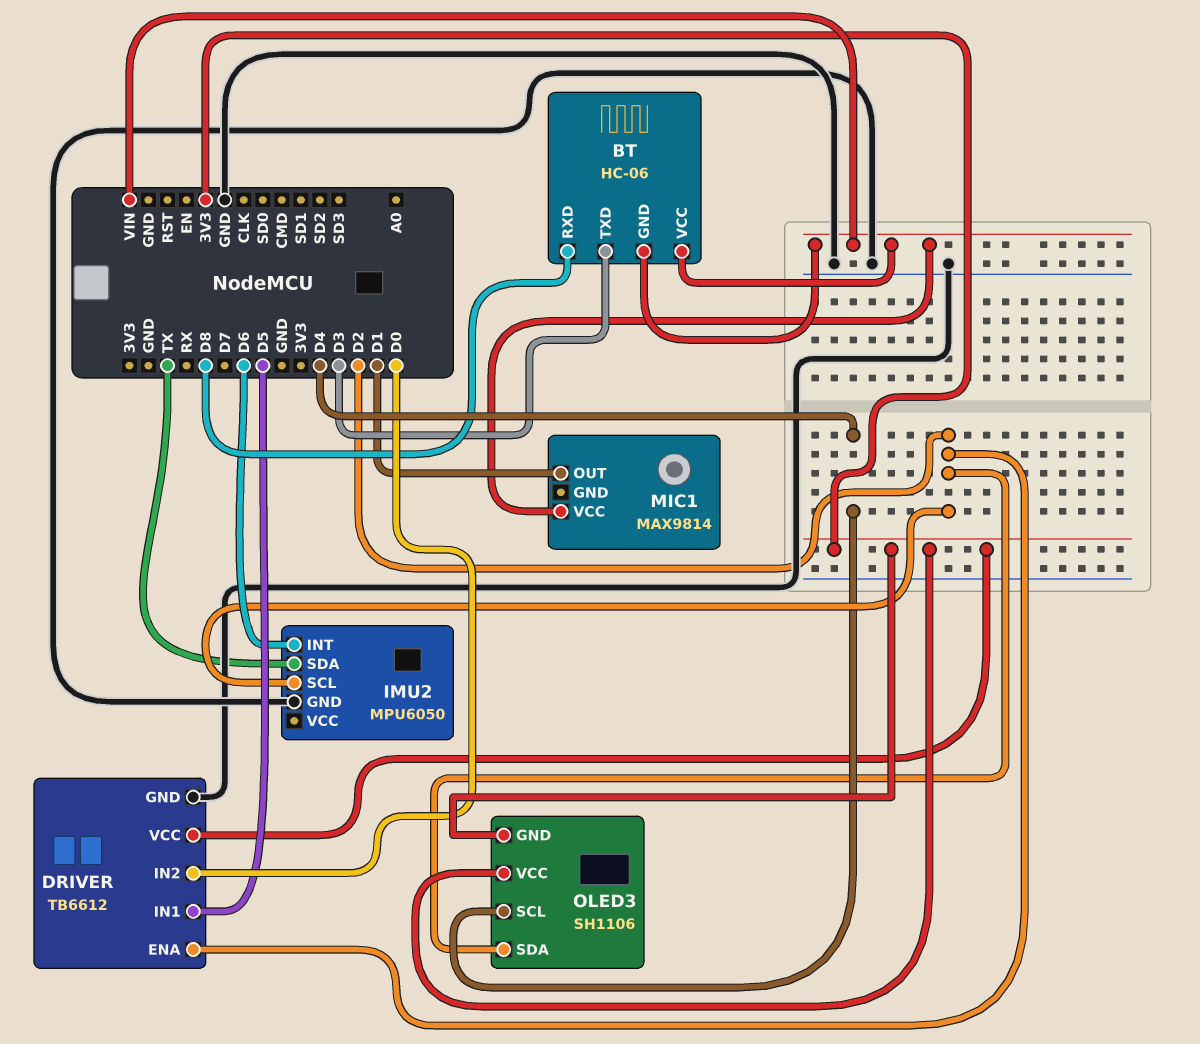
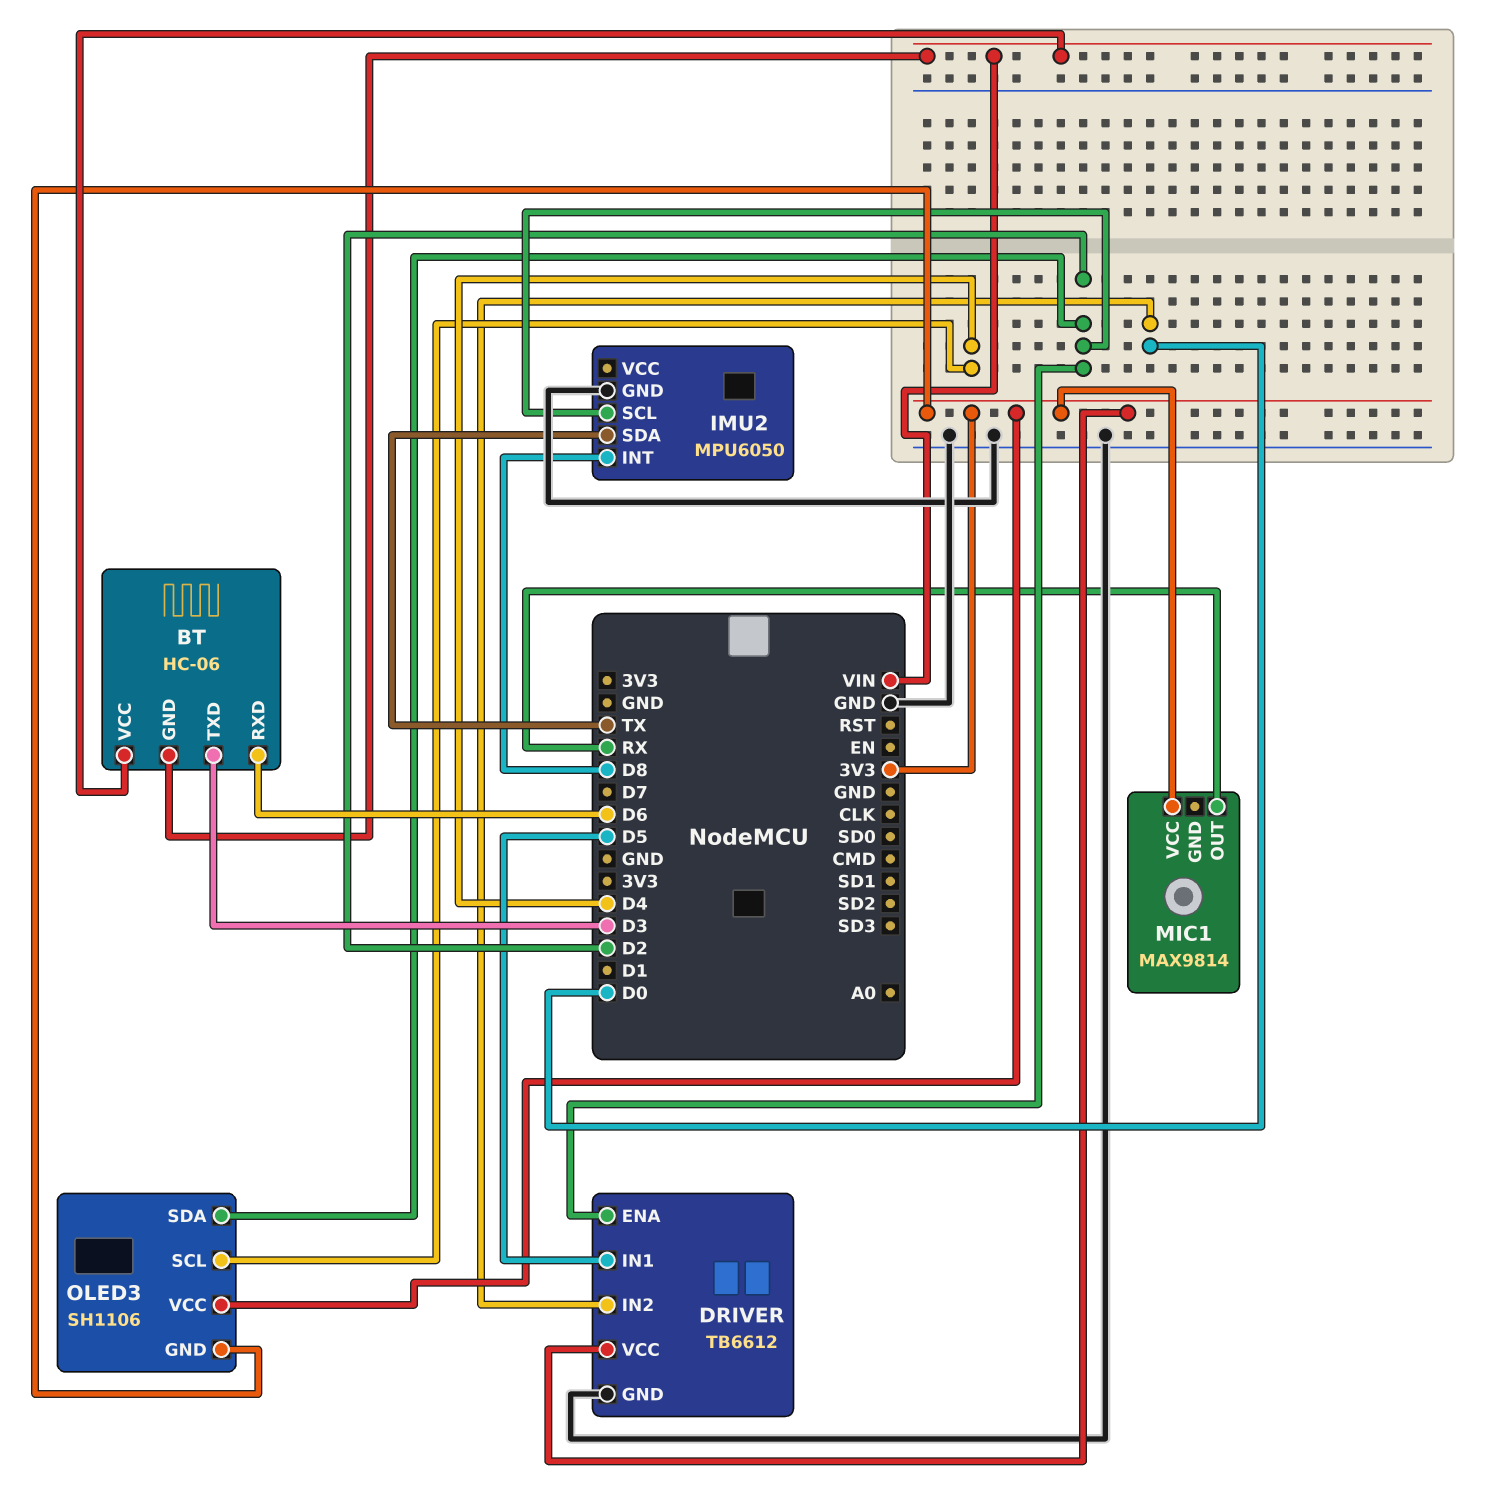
BT pin RXD: D8 -> D6
IMU2 pin INT: D6 -> D8
MIC1 pin OUT: D1 -> RX
MIC1 pin VCC: VIN -> 3V3

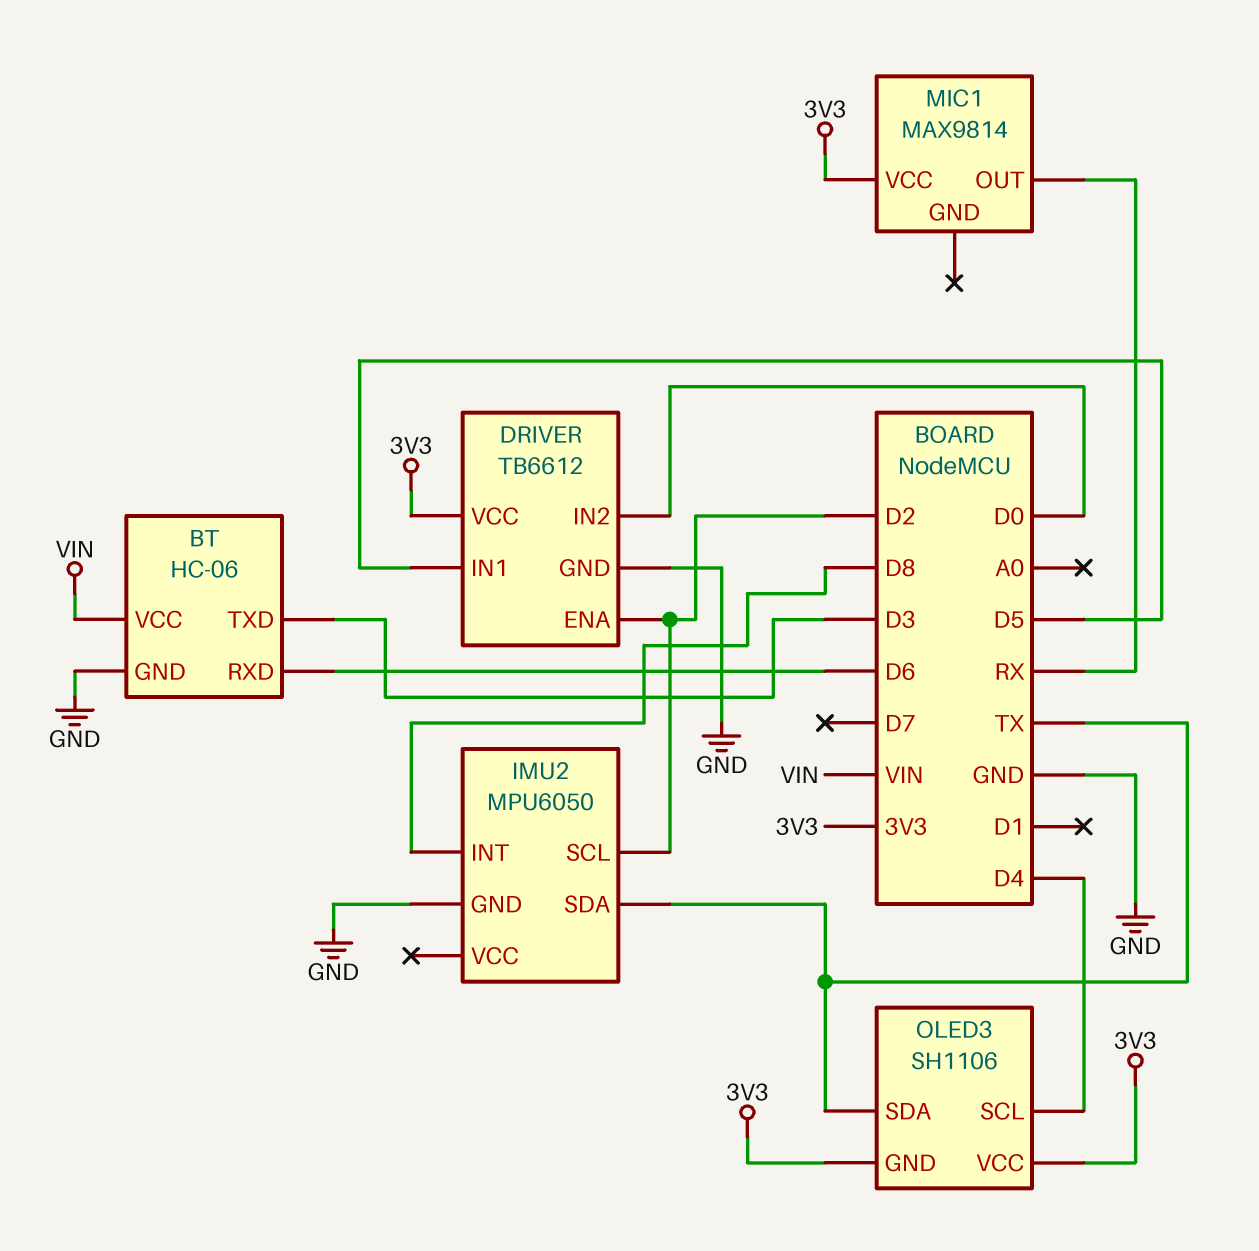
BT pin GND: VIN -> GND
OLED3 pin SDA: D2 -> TX

